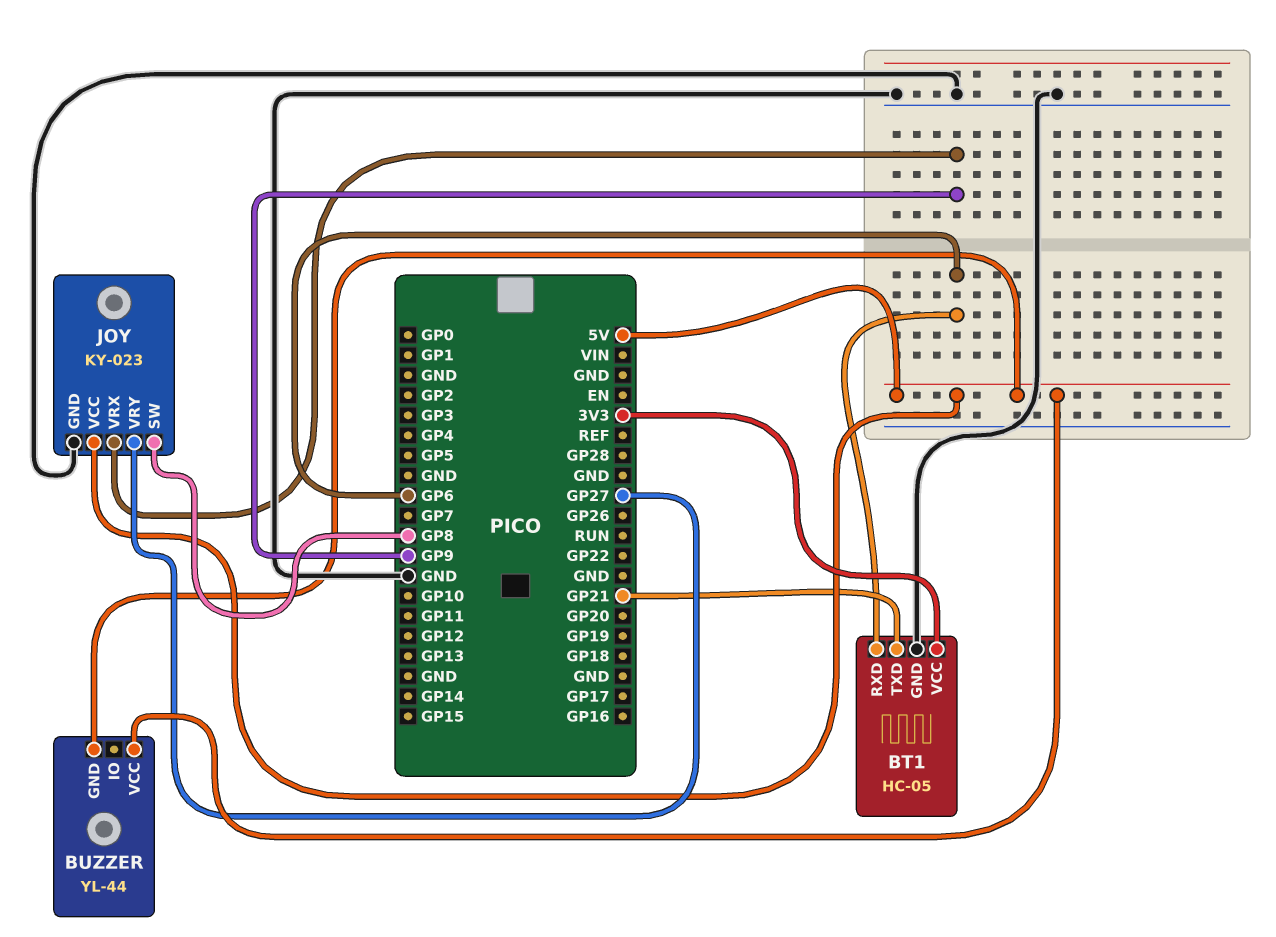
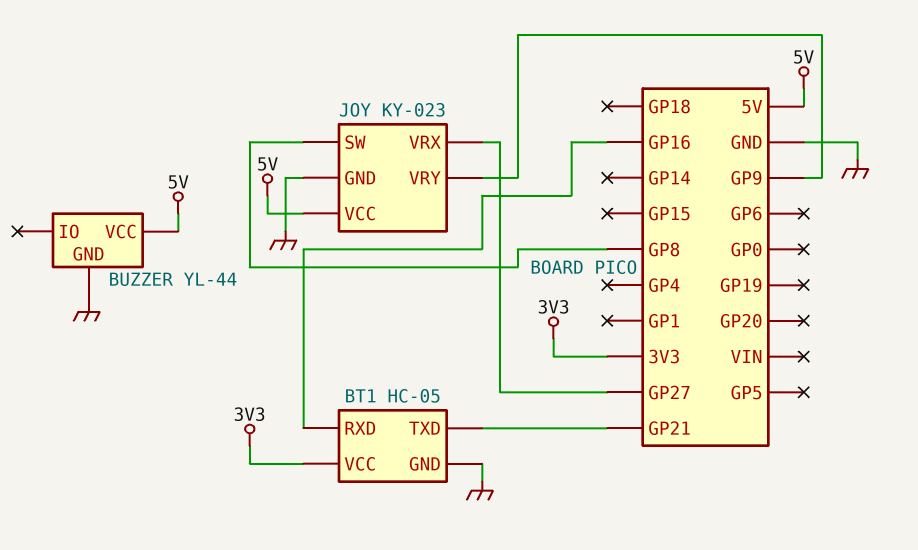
BT1 pin RXD: GP6 -> GP16
BUZZER pin GND: 5V -> GND
JOY pin VRX: GP9 -> GP27
JOY pin VRY: GP27 -> GP9

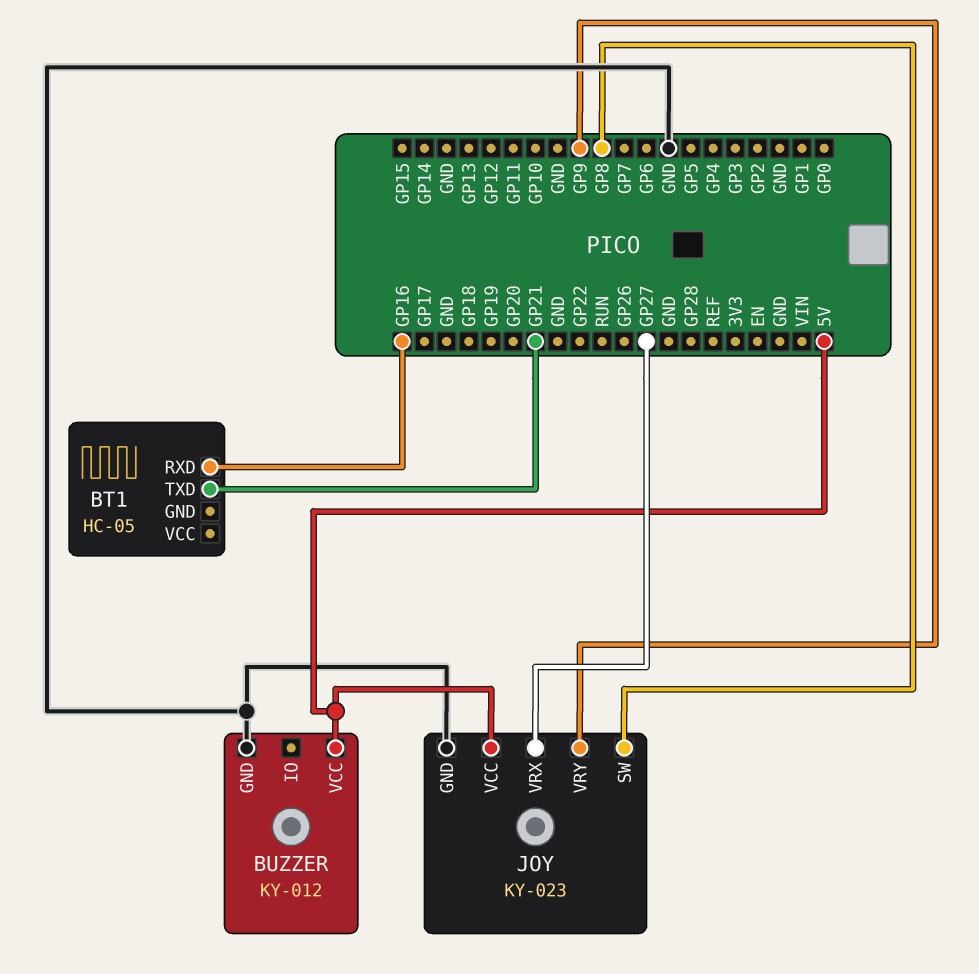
BT1 pin GND: GND -> none
BT1 pin VCC: 3V3 -> none
BUZZER: YL-44 -> KY-012

